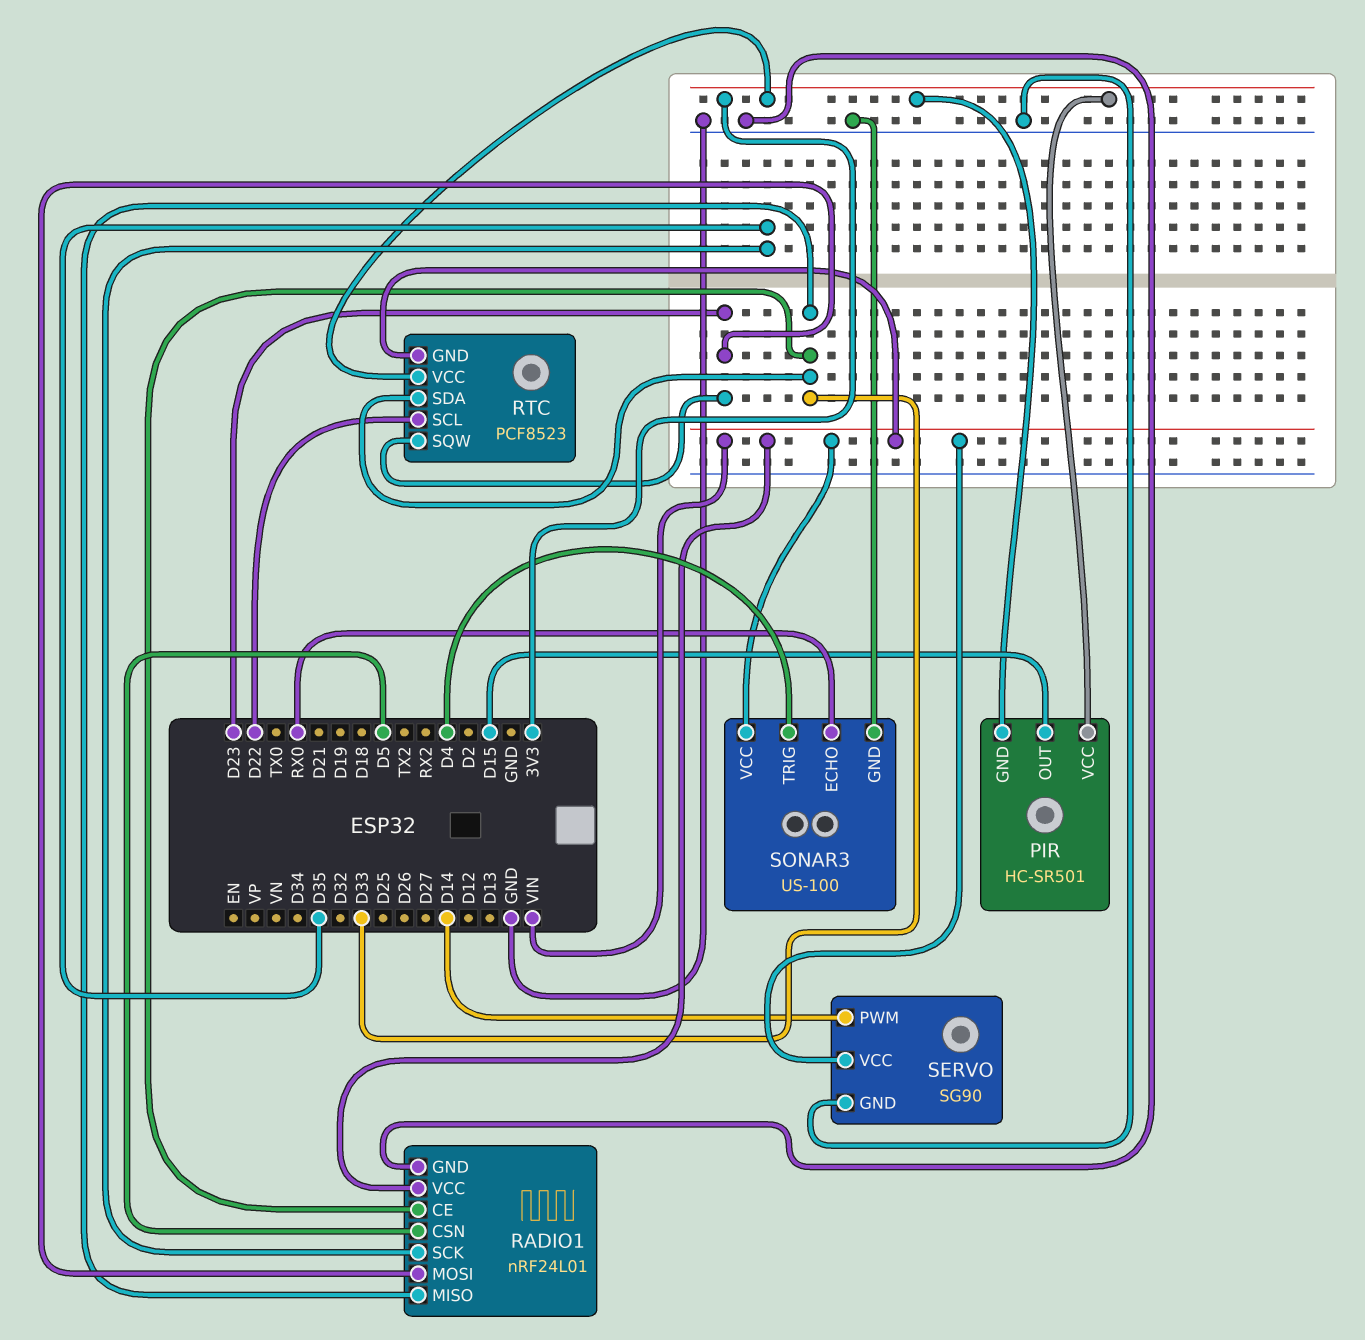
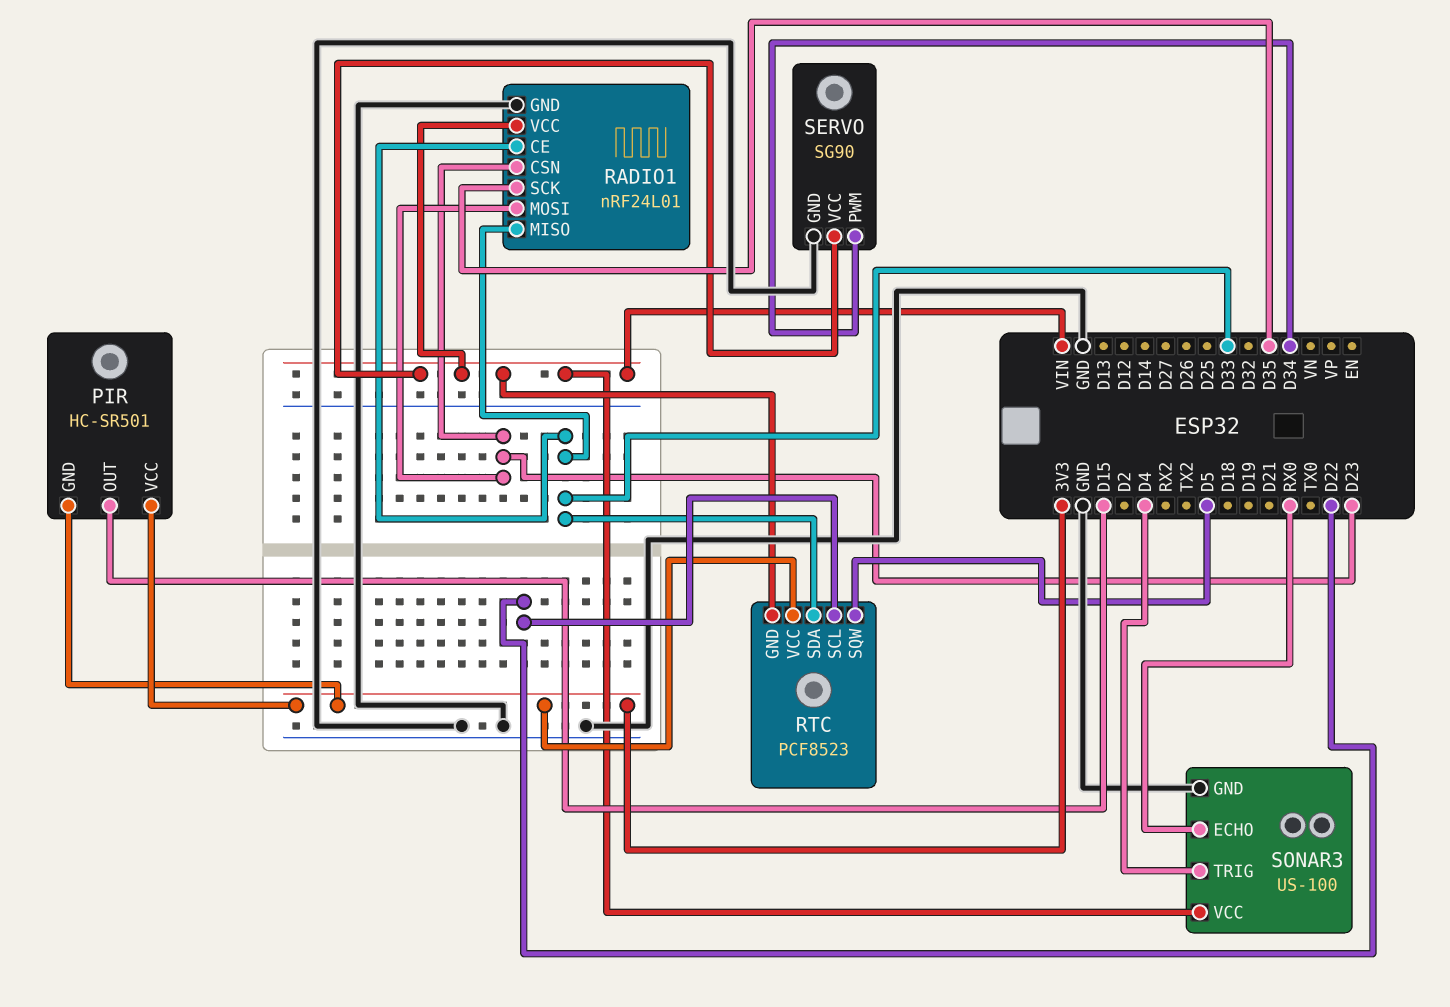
RADIO1 pin CSN: D5 -> D23
RTC pin SQW: D23 -> D5
SERVO pin PWM: D14 -> D34

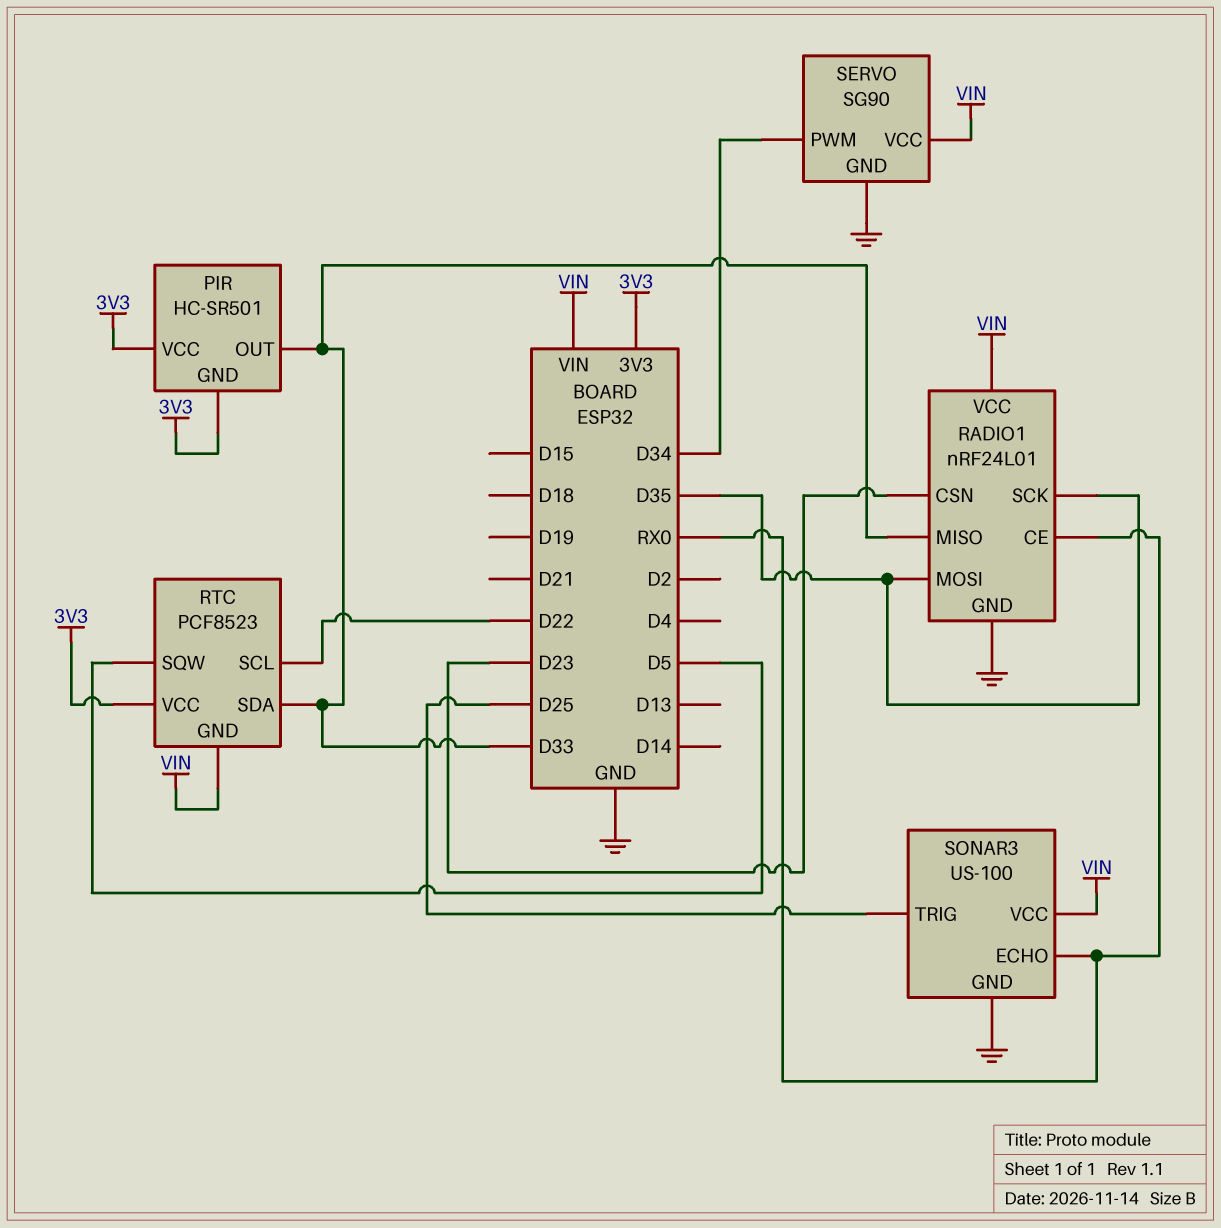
PIR pin OUT: D15 -> D33
RADIO1 pin CE: D33 -> RX0
RADIO1 pin MOSI: D23 -> D35
SONAR3 pin TRIG: D4 -> D25

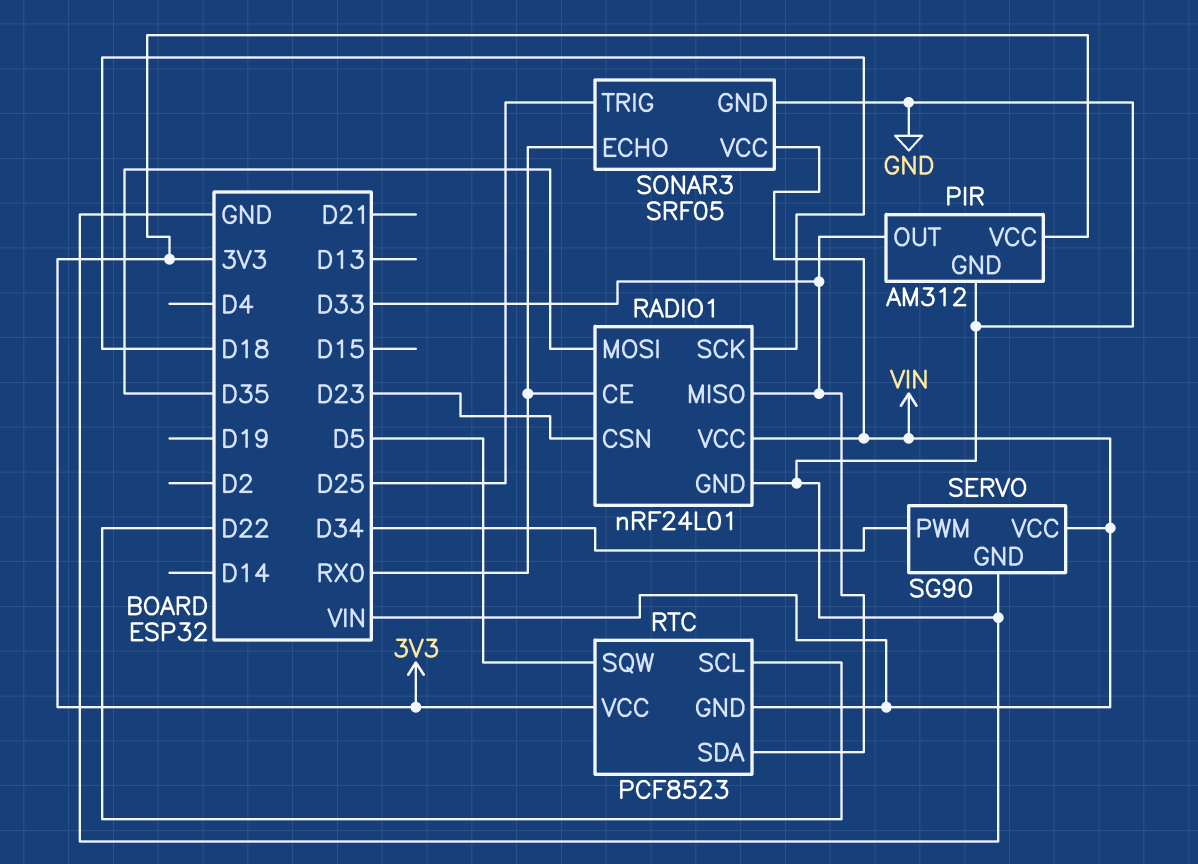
PIR: HC-SR501 -> AM312
PIR pin GND: 3V3 -> GND
RADIO1 pin SCK: D35 -> D18
SONAR3: US-100 -> SRF05

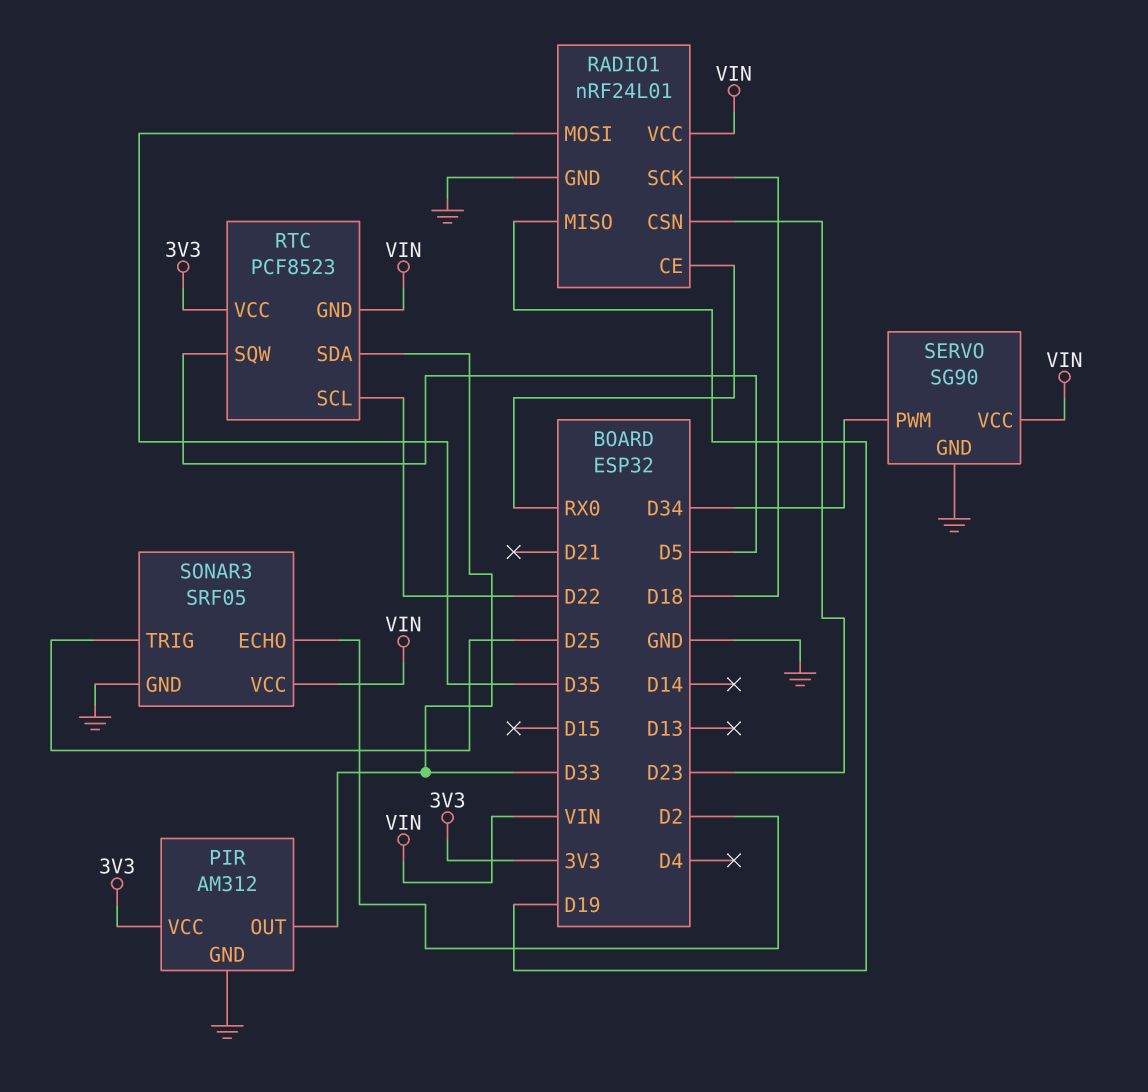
RADIO1 pin MISO: D33 -> D19
SONAR3 pin ECHO: RX0 -> D2

